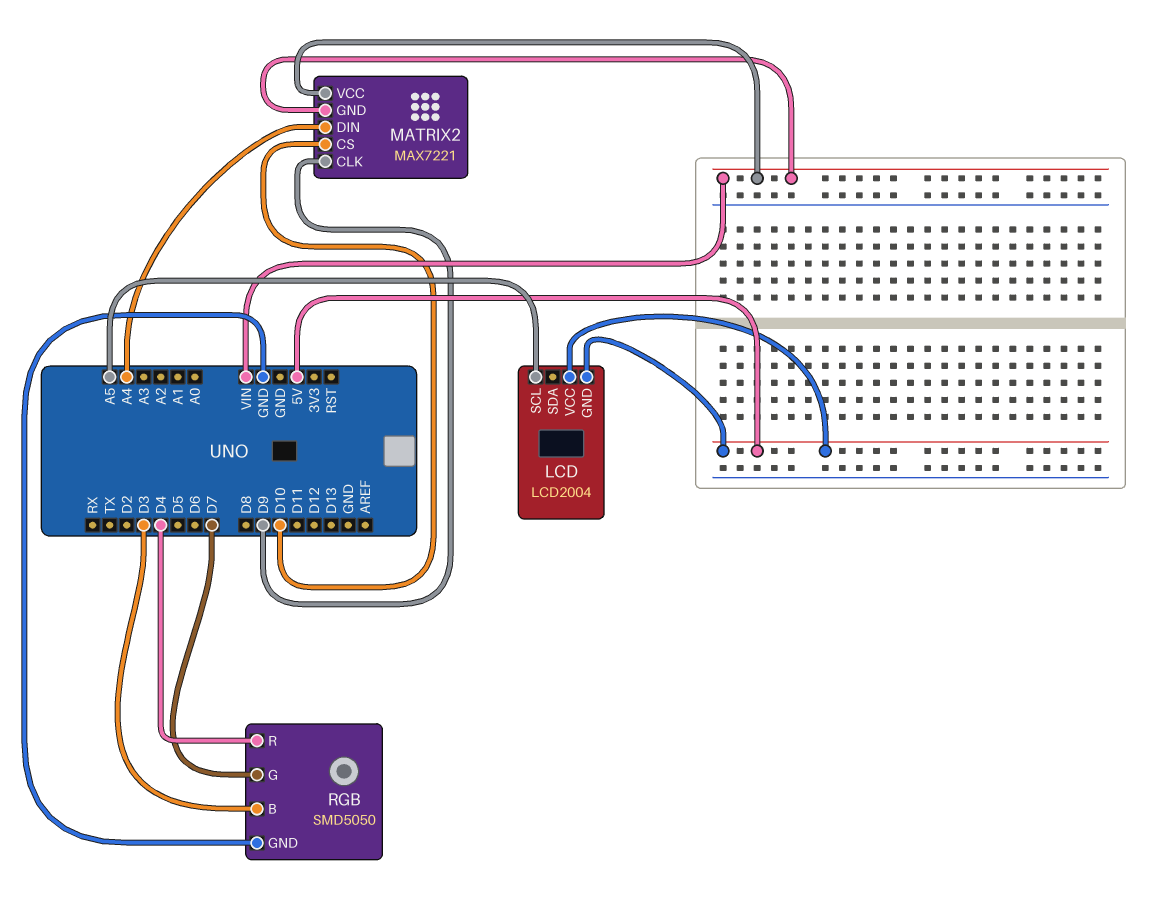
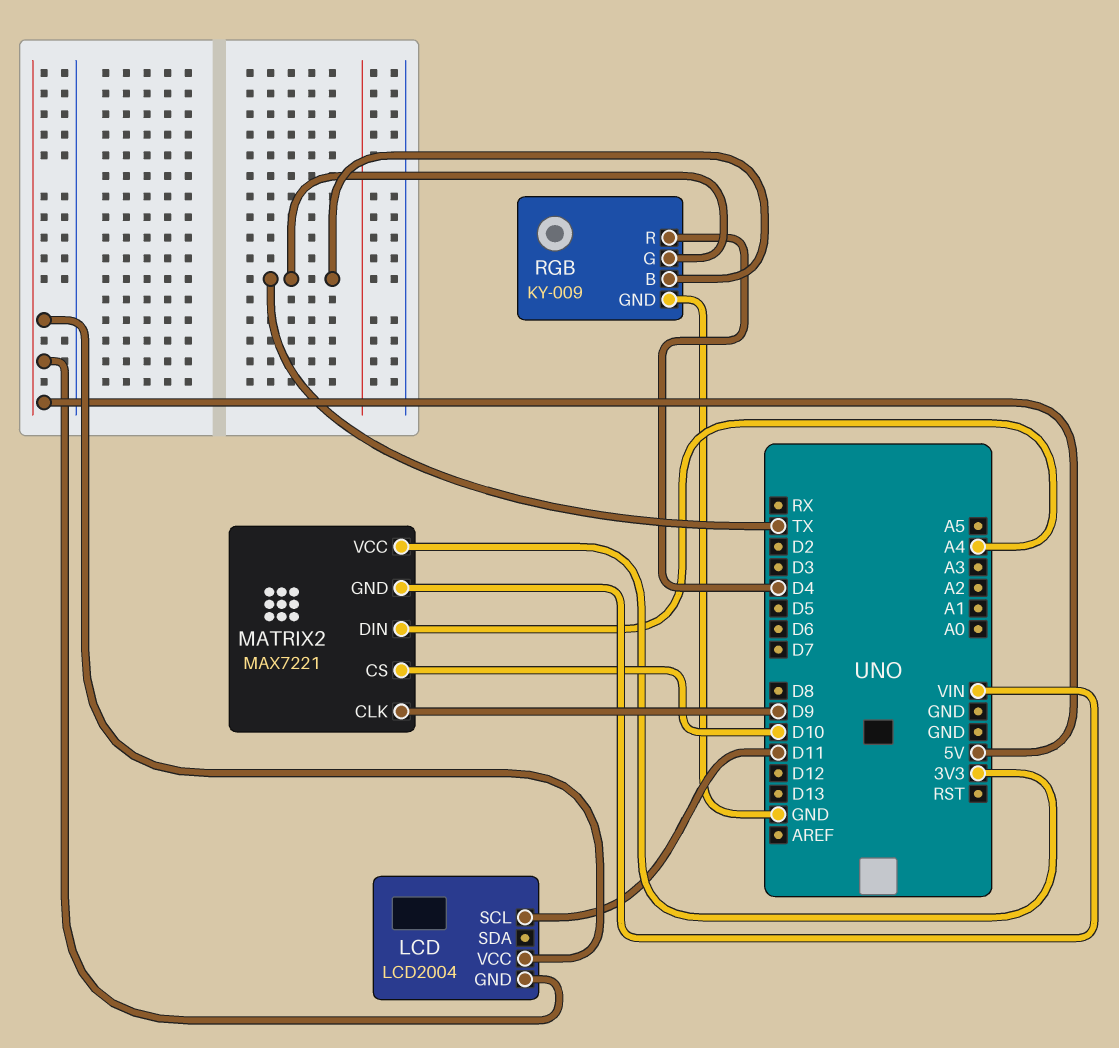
LCD pin SCL: A5 -> D11
MATRIX2 pin VCC: VIN -> 3V3
RGB: SMD5050 -> KY-009
RGB pin B: D3 -> TX
RGB pin G: D7 -> TX

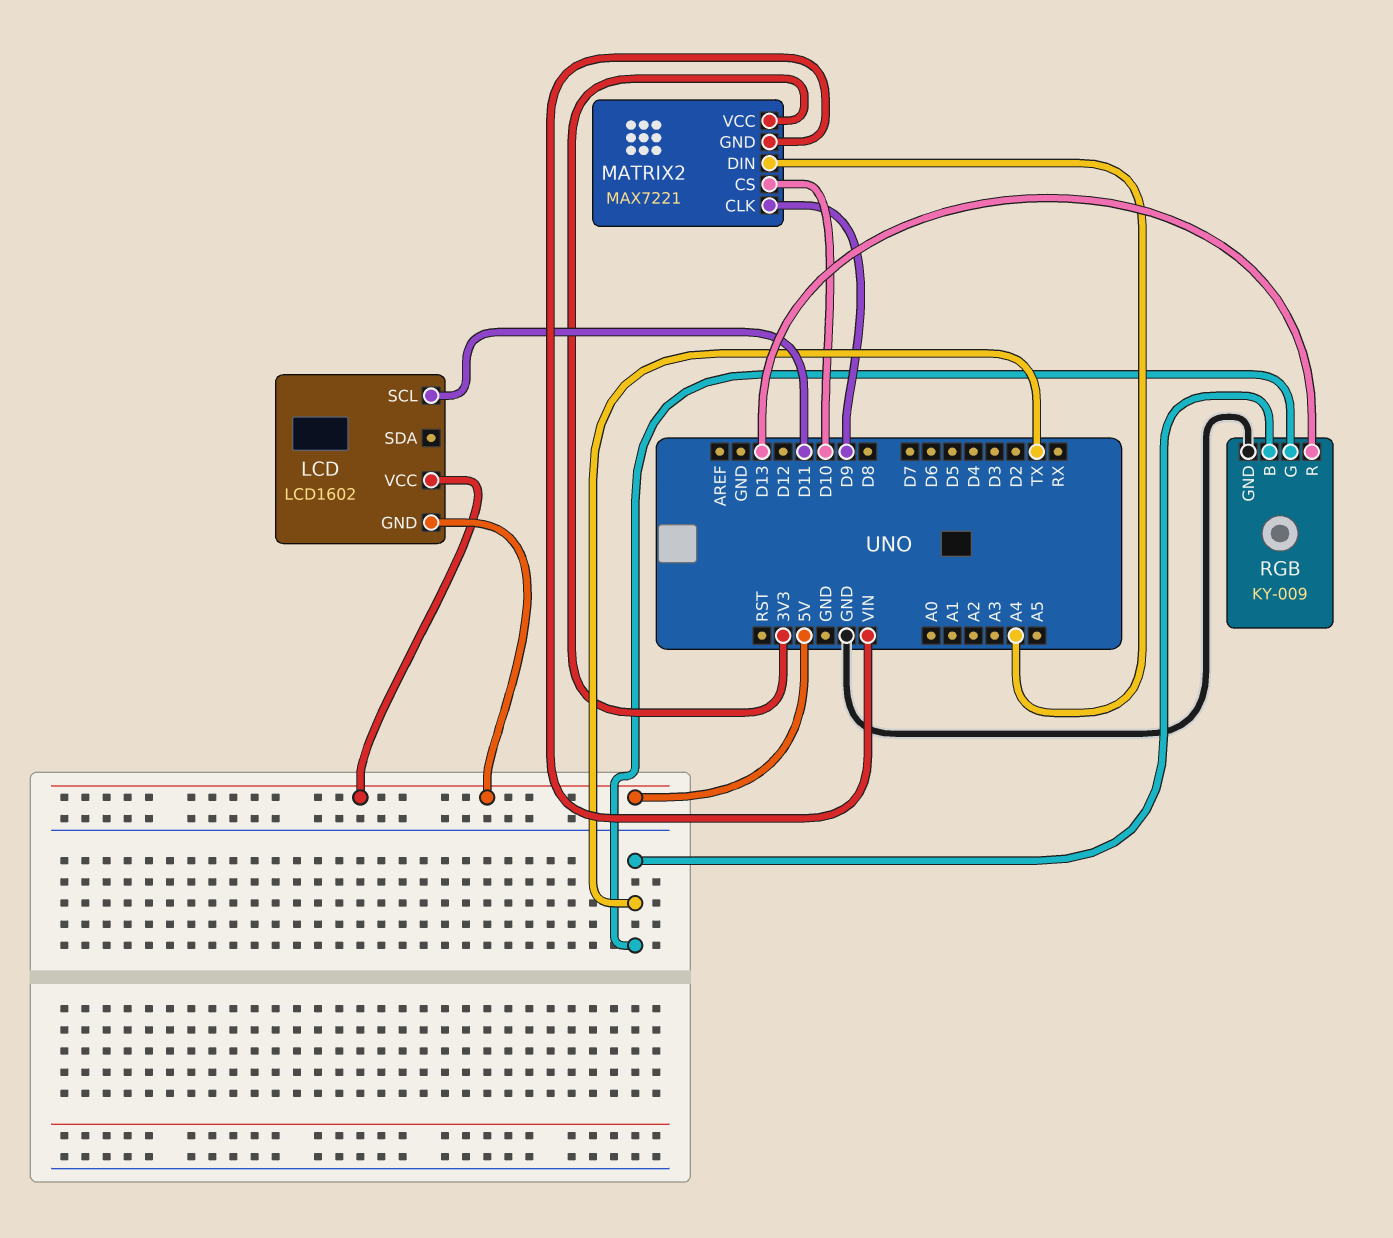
LCD: LCD2004 -> LCD1602
RGB pin R: D4 -> D13

